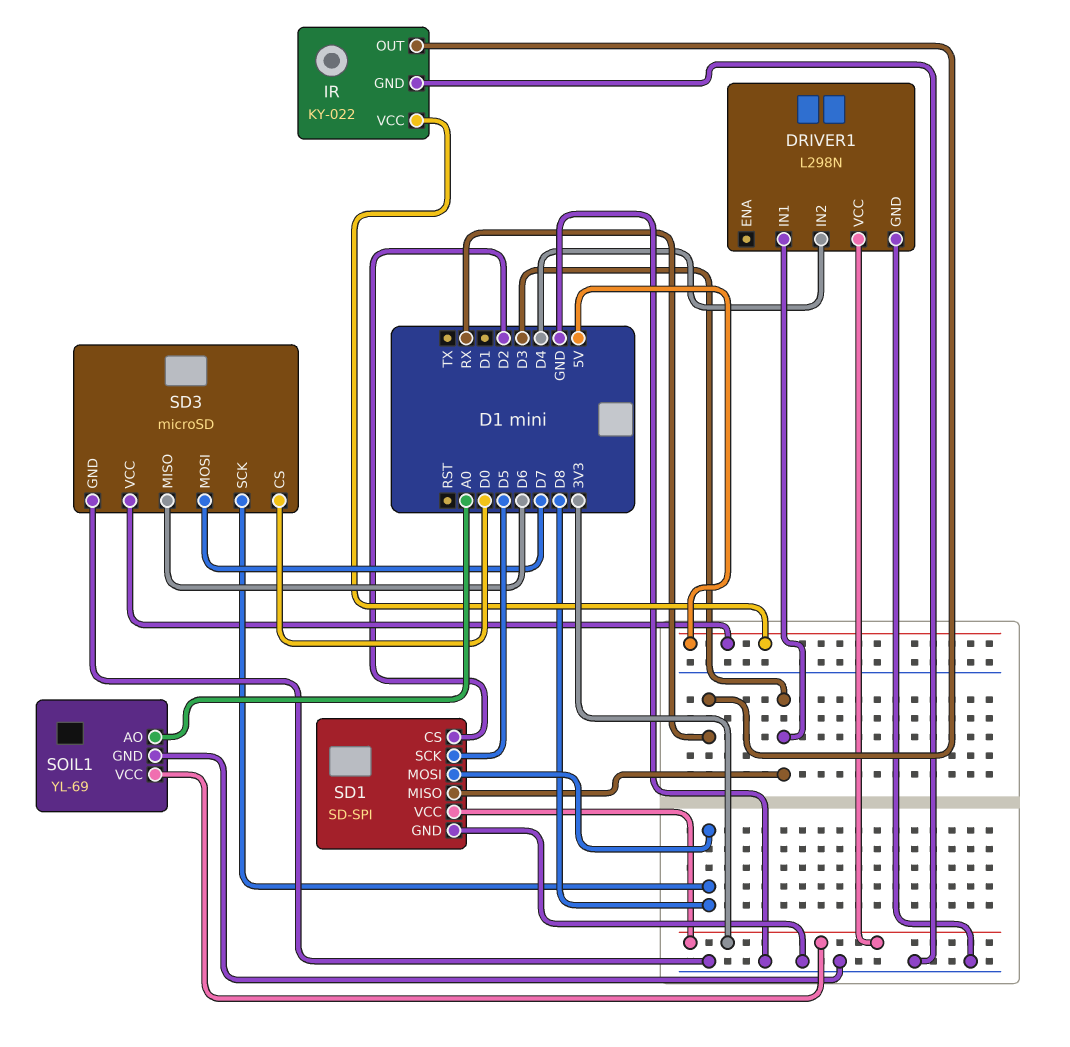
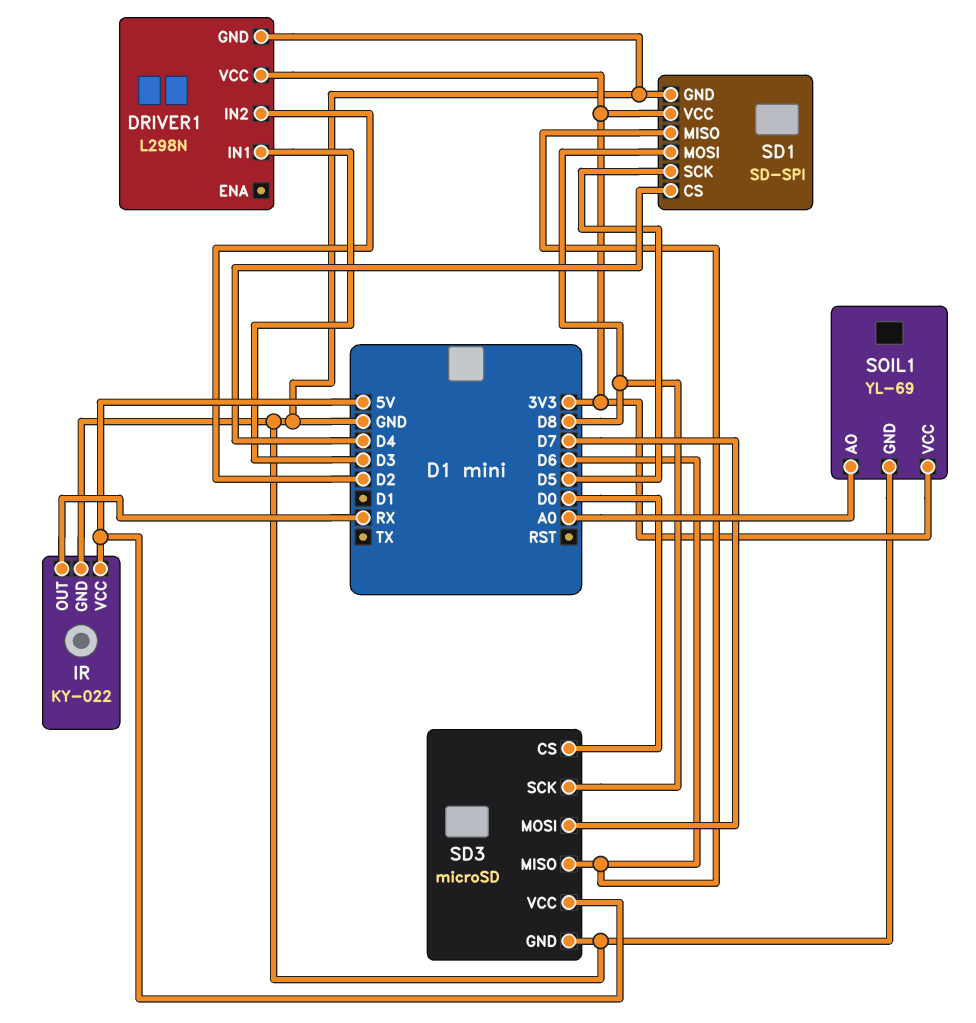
DRIVER1 pin IN2: D4 -> D2
SD1 pin CS: D2 -> D4
SD1 pin MISO: D3 -> D6

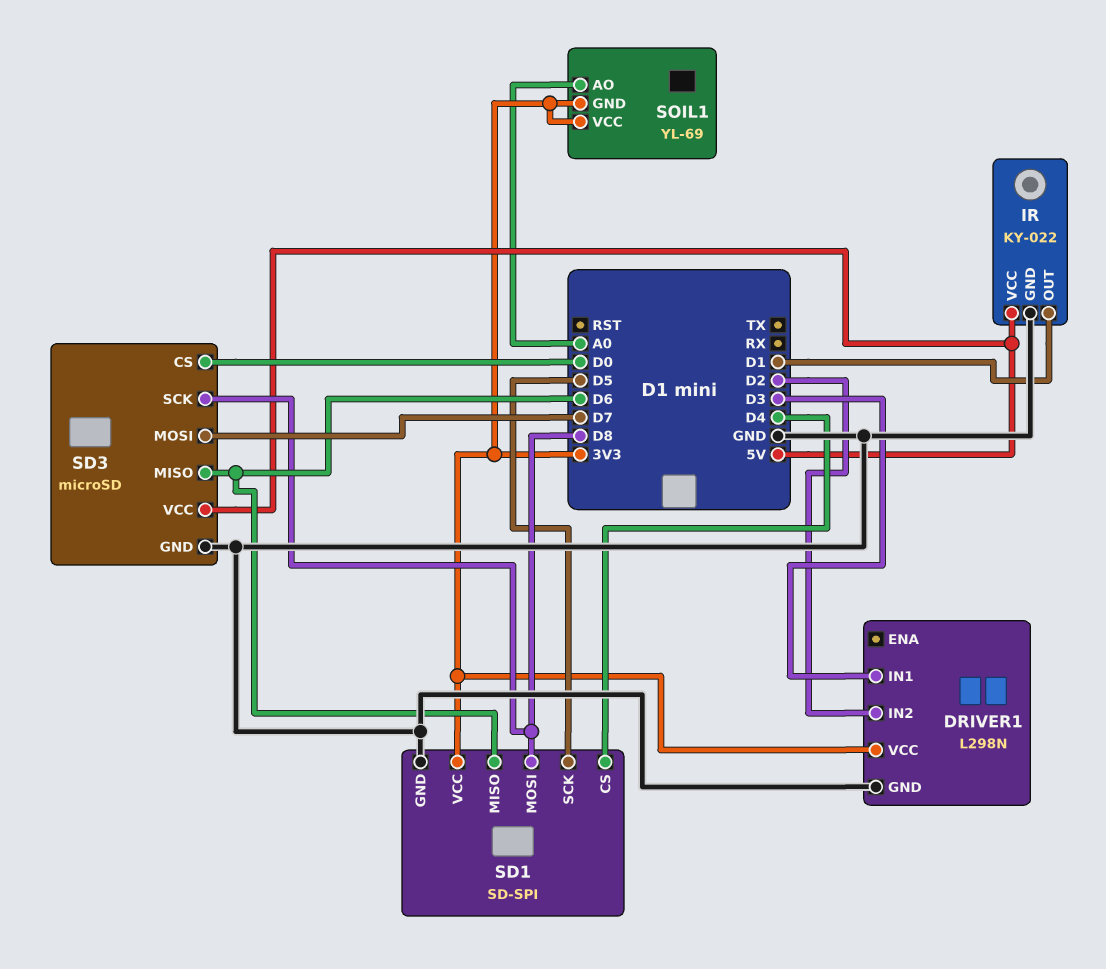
IR pin OUT: RX -> D1
SOIL1 pin GND: GND -> 3V3

